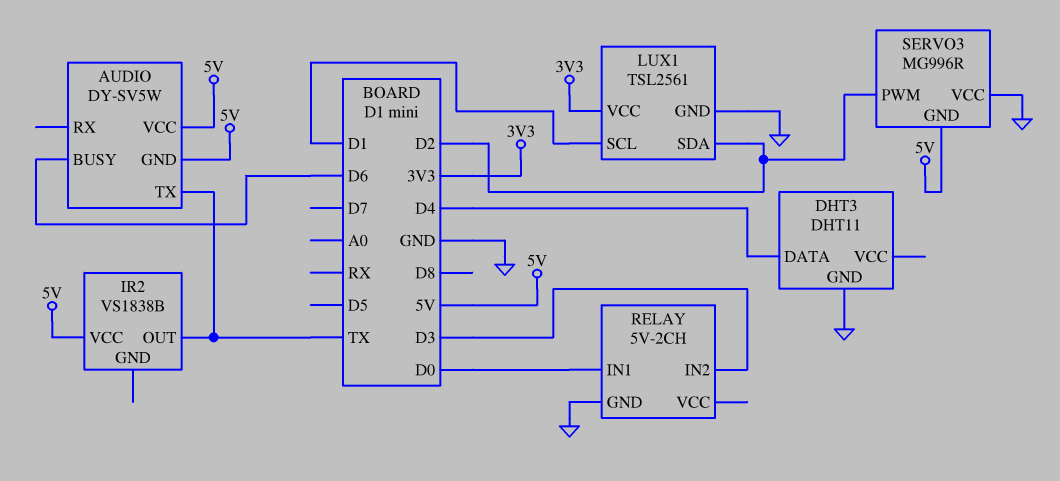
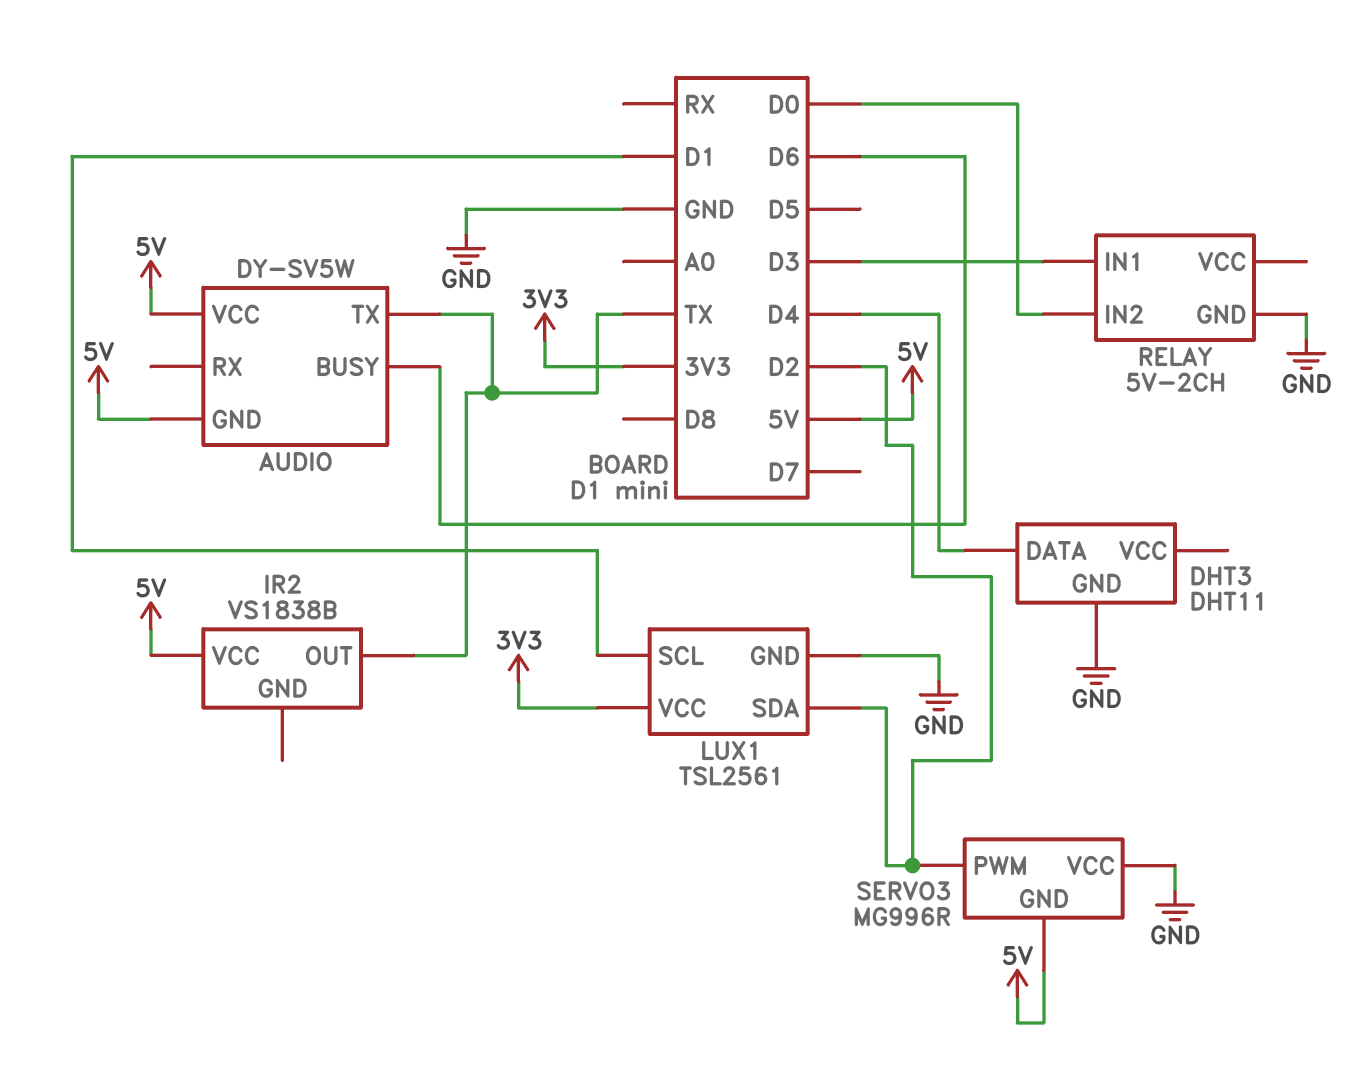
RELAY pin IN1: D0 -> D3
RELAY pin IN2: D3 -> D0

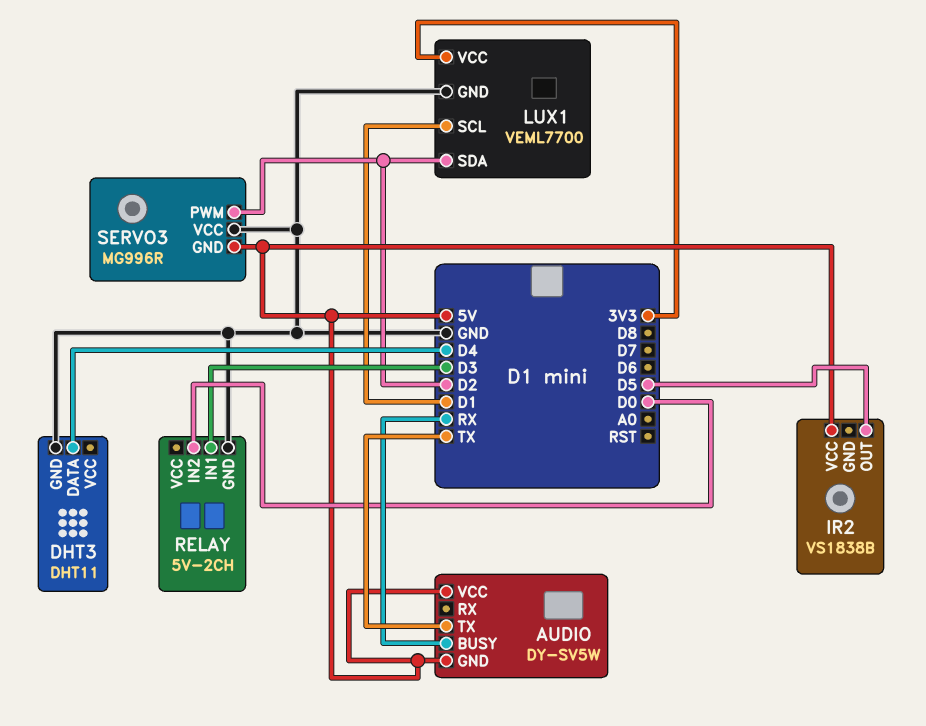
AUDIO pin BUSY: D6 -> RX
IR2 pin OUT: TX -> D5
LUX1: TSL2561 -> VEML7700

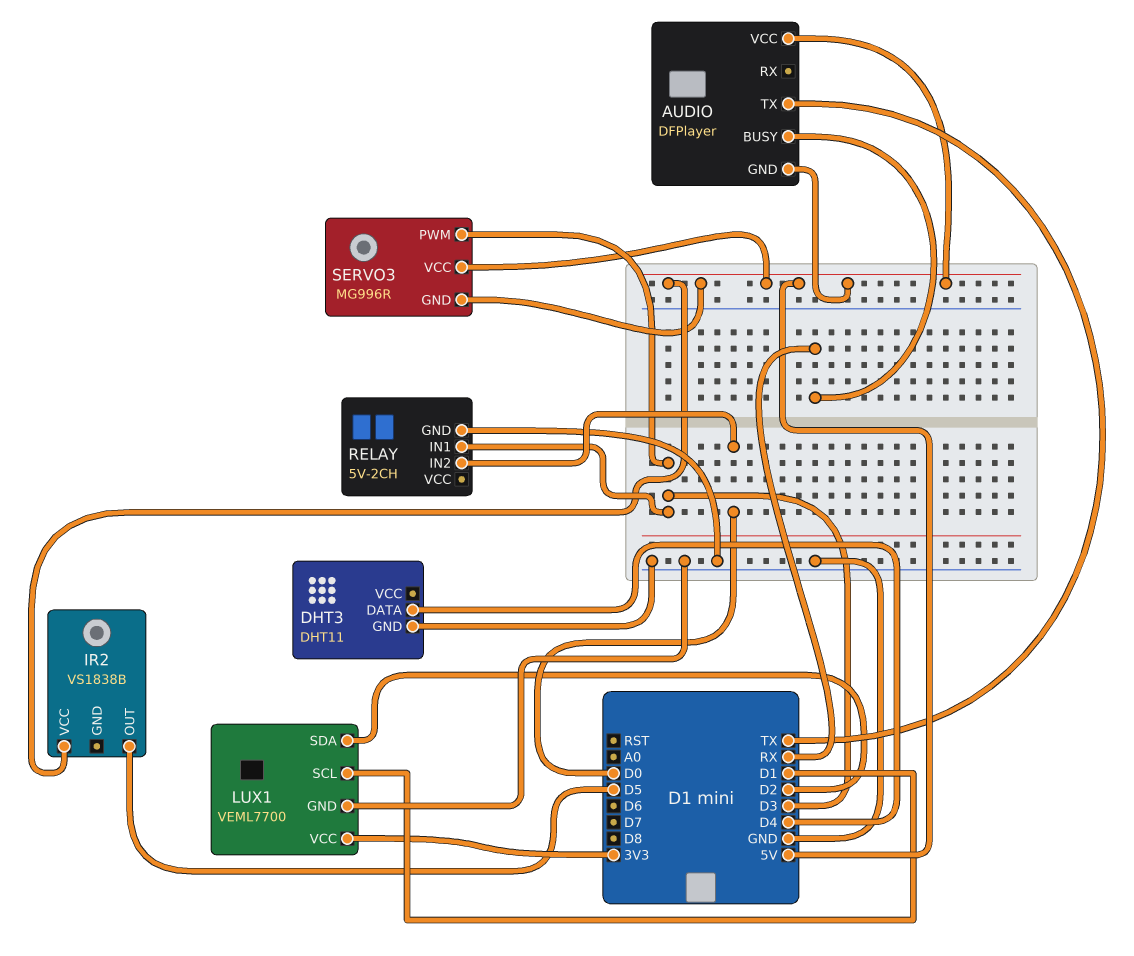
AUDIO: DY-SV5W -> DFPlayer
SERVO3 pin PWM: D2 -> D3
SERVO3 pin VCC: GND -> 5V

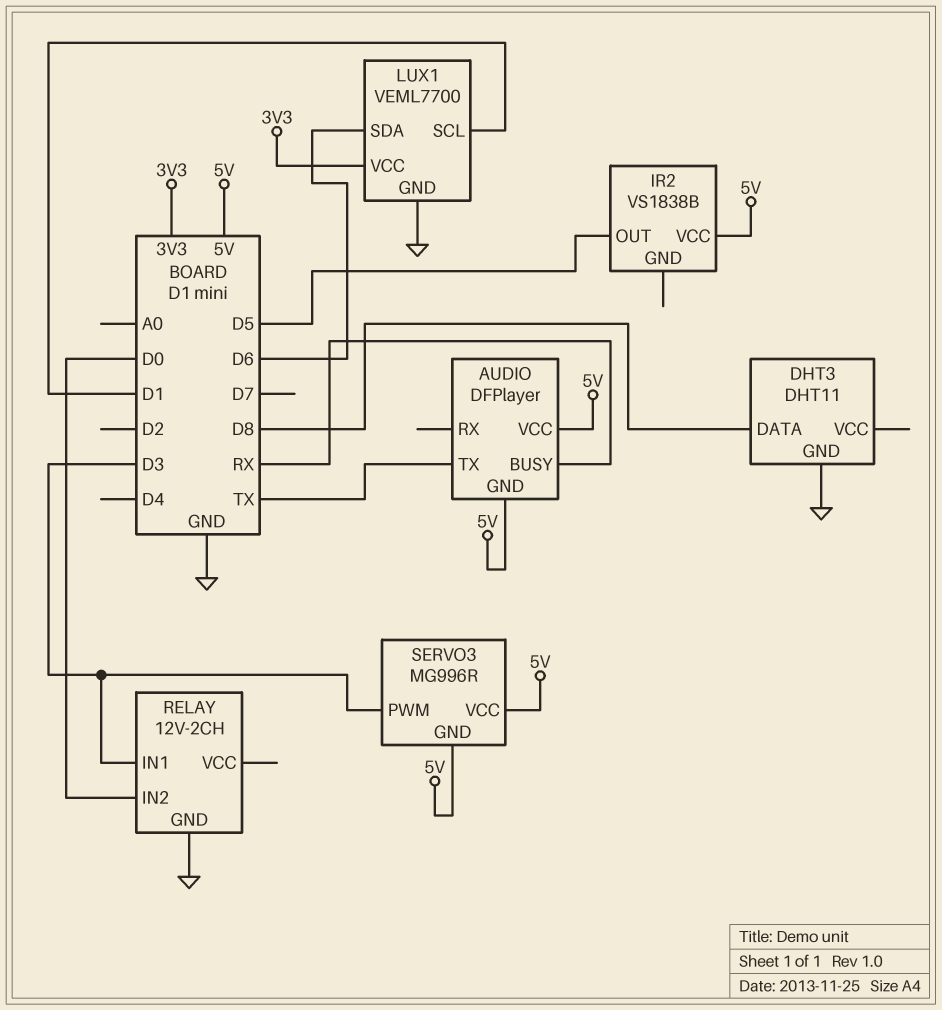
DHT3 pin DATA: D4 -> D8
LUX1 pin SDA: D2 -> D6
RELAY: 5V-2CH -> 12V-2CH

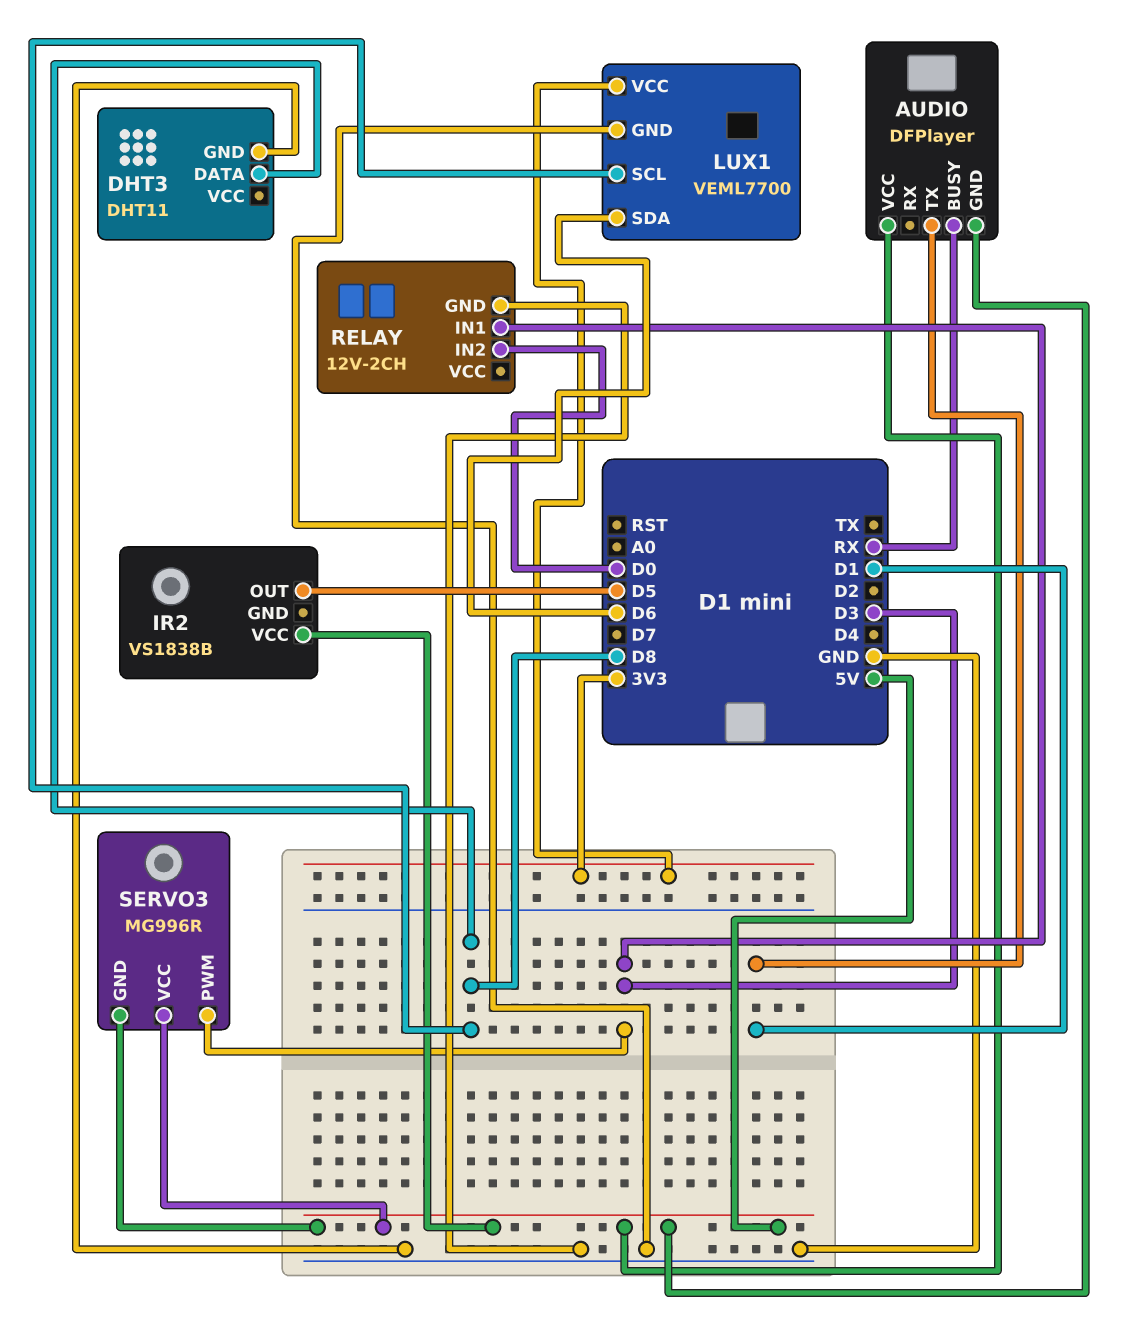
AUDIO pin TX: TX -> D1
LUX1 pin SCL: D1 -> D8

